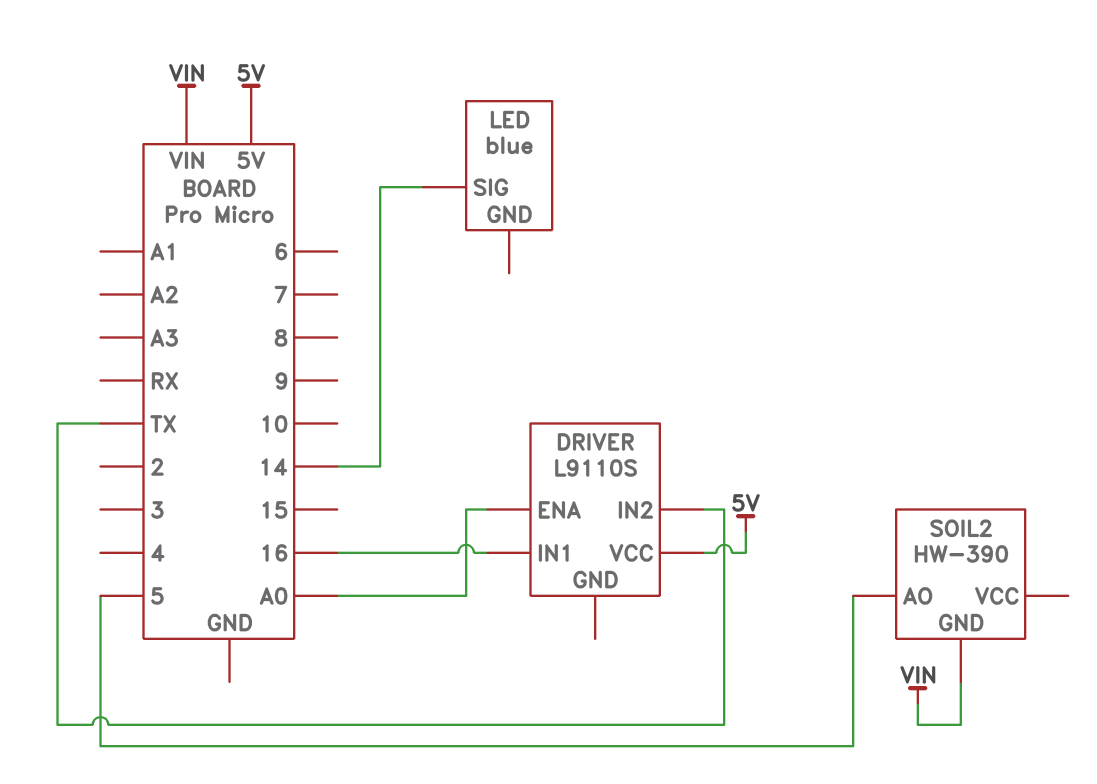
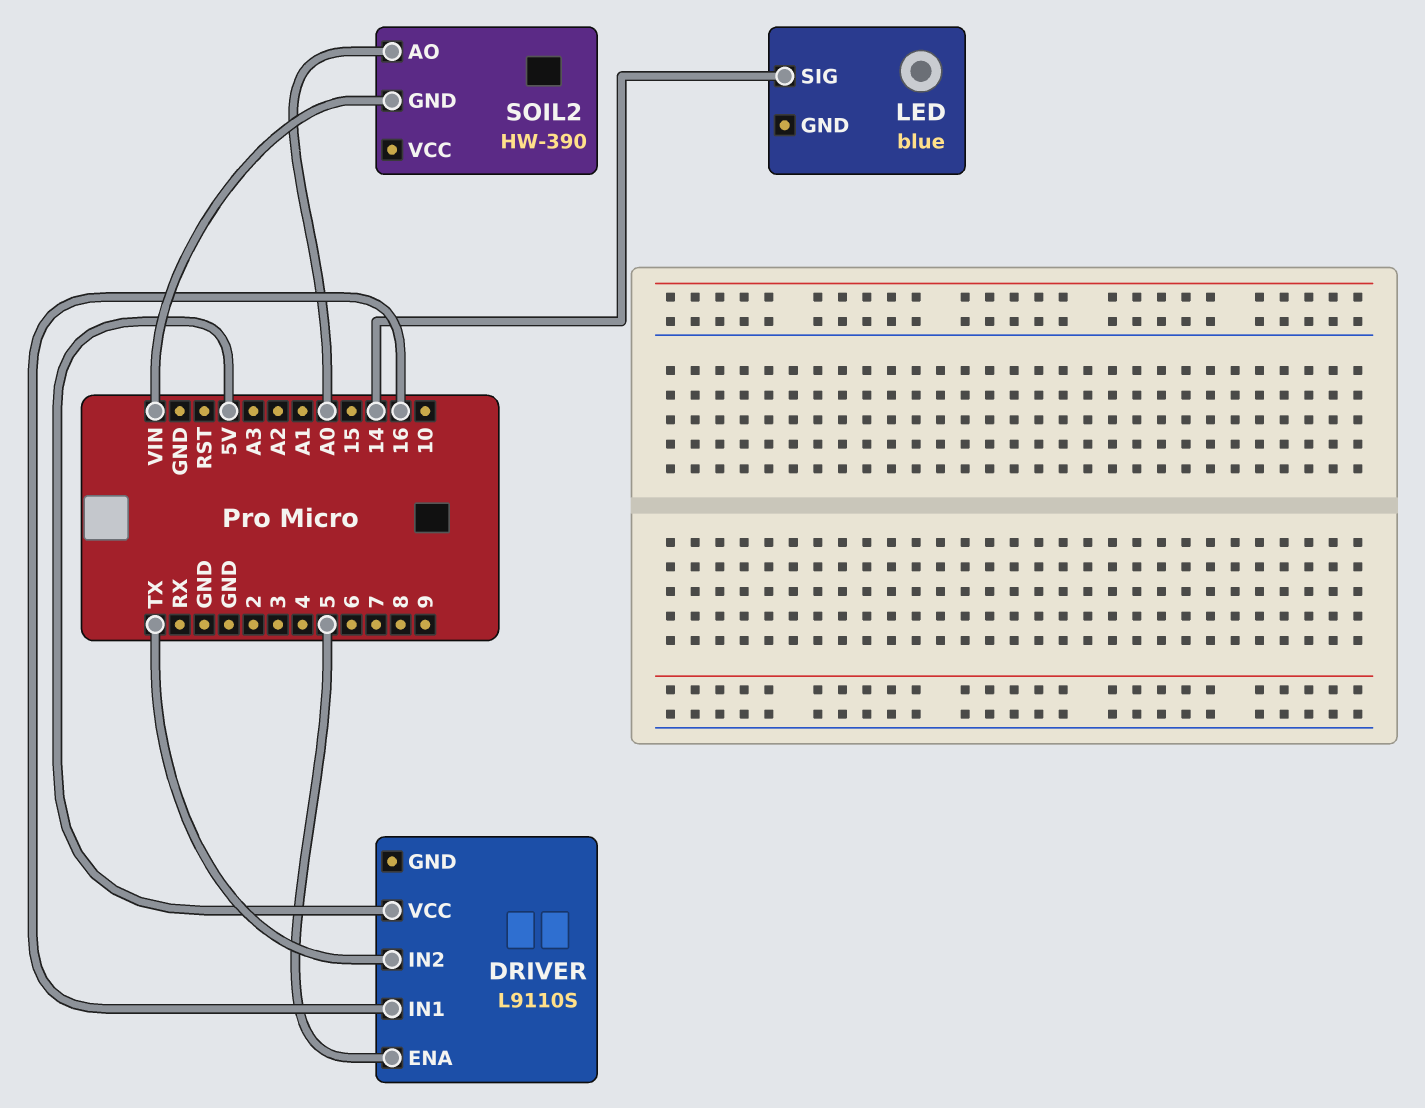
DRIVER pin ENA: A0 -> 5
SOIL2 pin AO: 5 -> A0

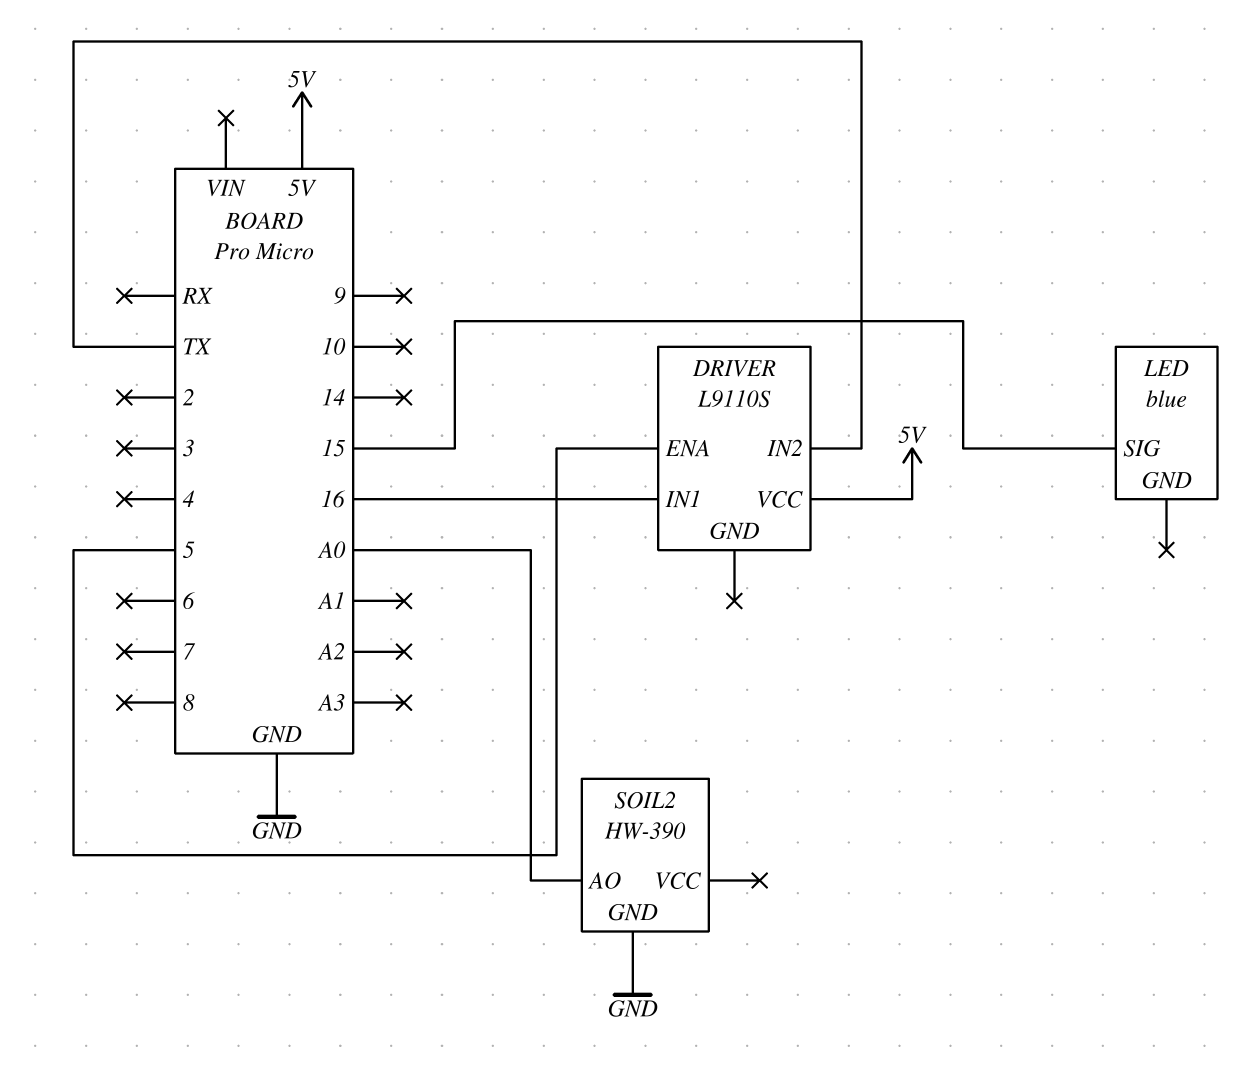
LED pin SIG: 14 -> 15
SOIL2 pin GND: VIN -> GND

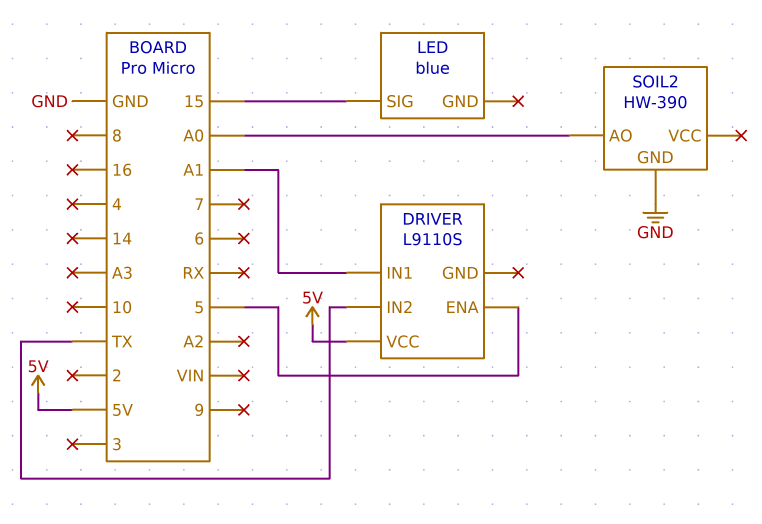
DRIVER pin IN1: 16 -> A1

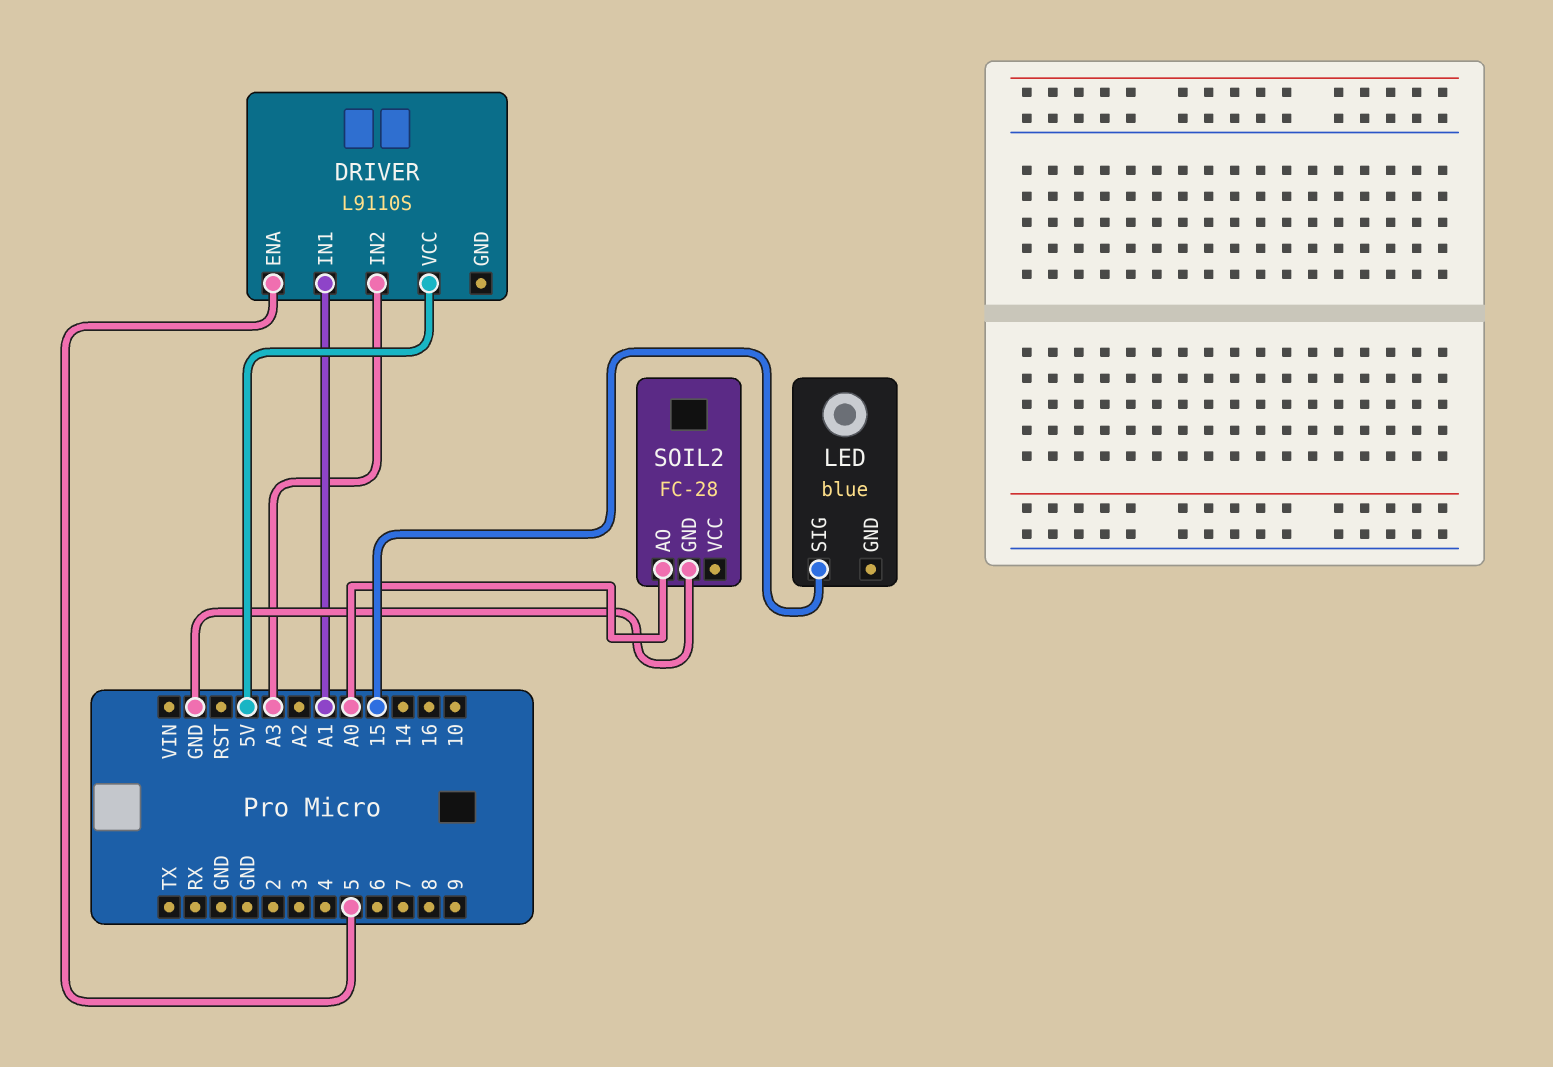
DRIVER pin IN2: TX -> A3
SOIL2: HW-390 -> FC-28

